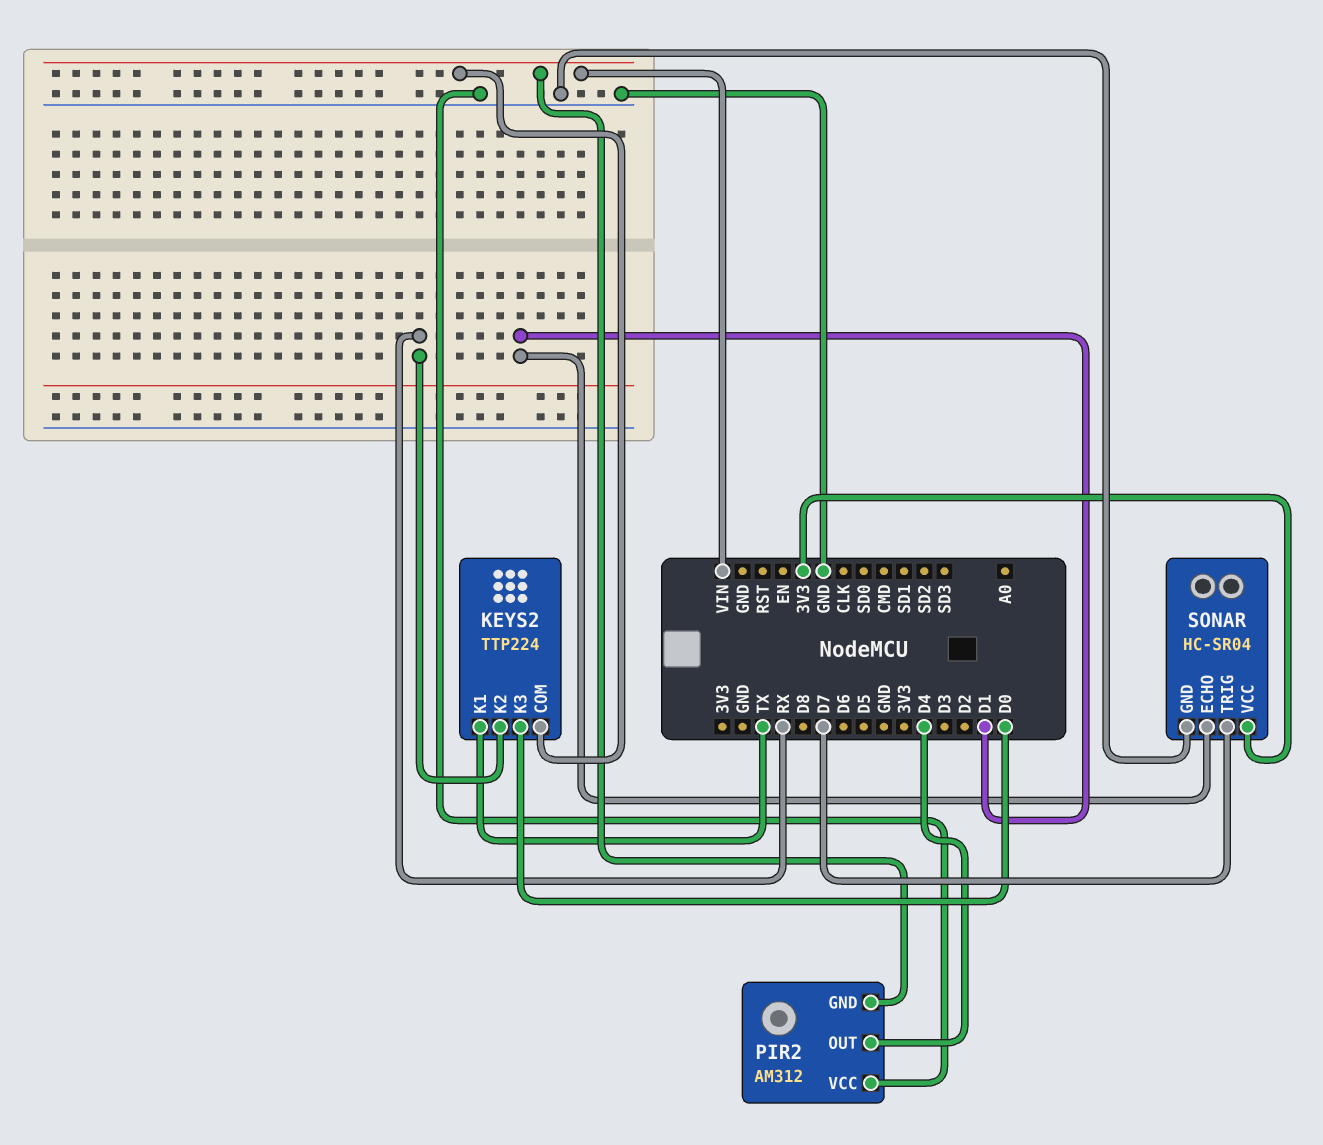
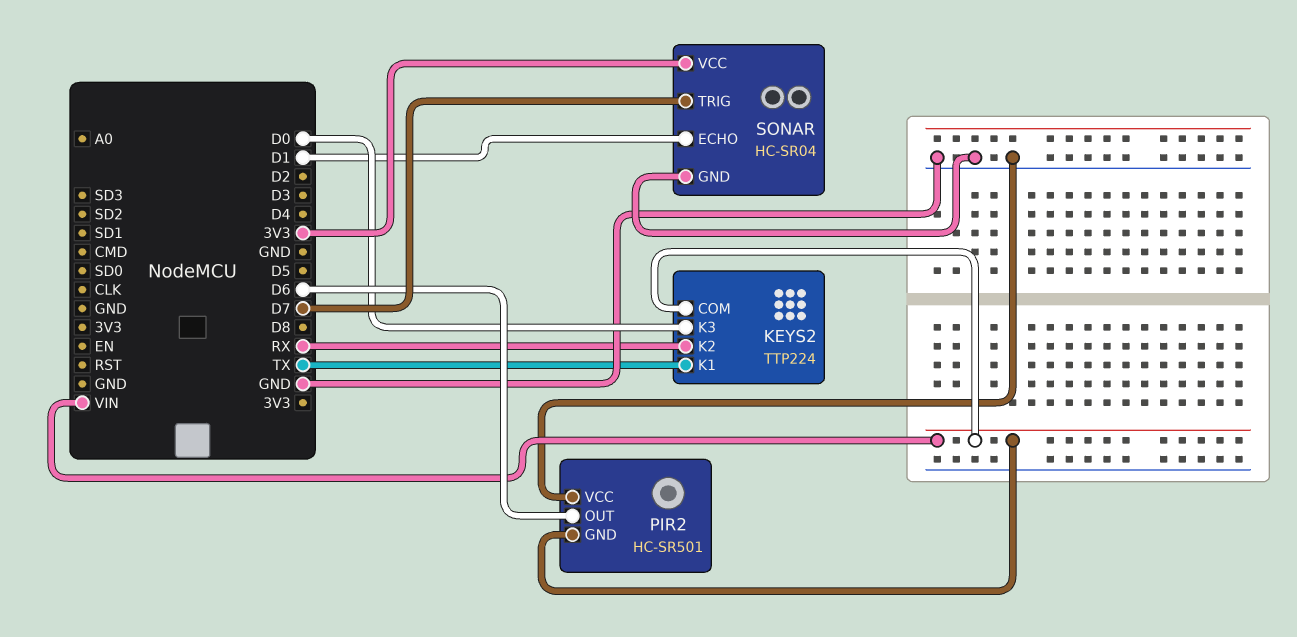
PIR2: AM312 -> HC-SR501
PIR2 pin OUT: D4 -> D6

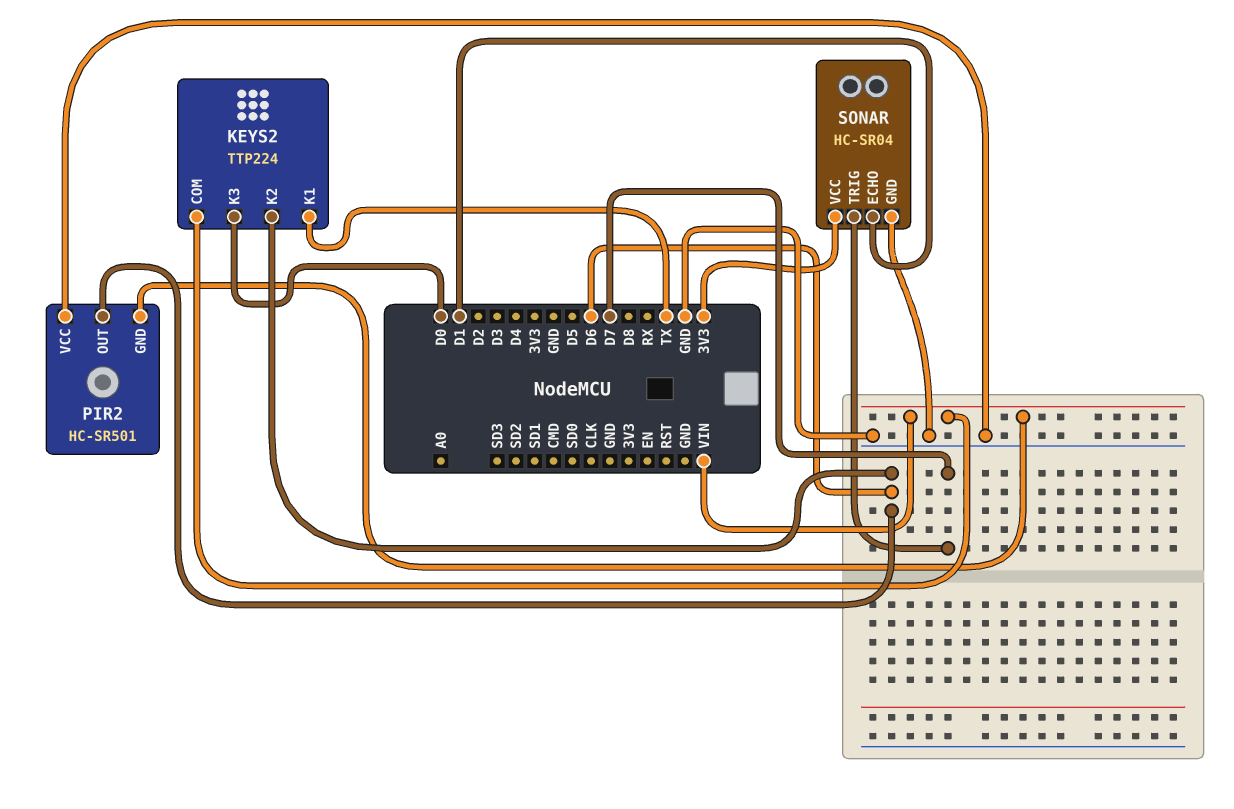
KEYS2 pin K2: RX -> D6

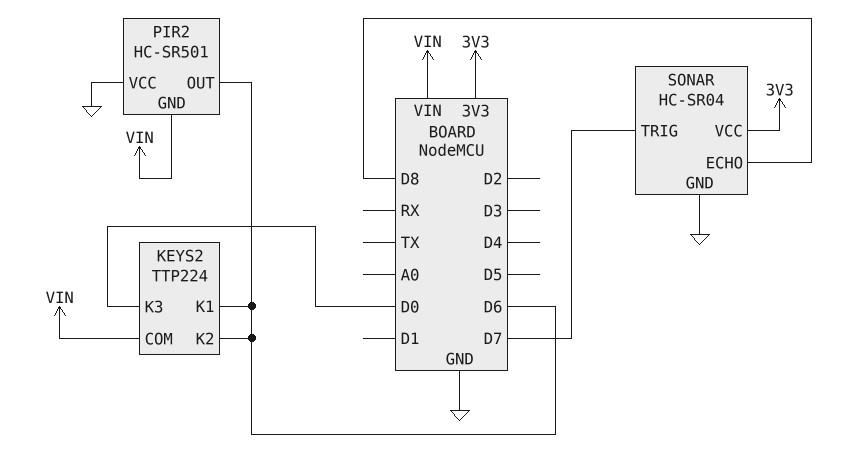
KEYS2 pin K1: TX -> D6
SONAR pin ECHO: D1 -> D8

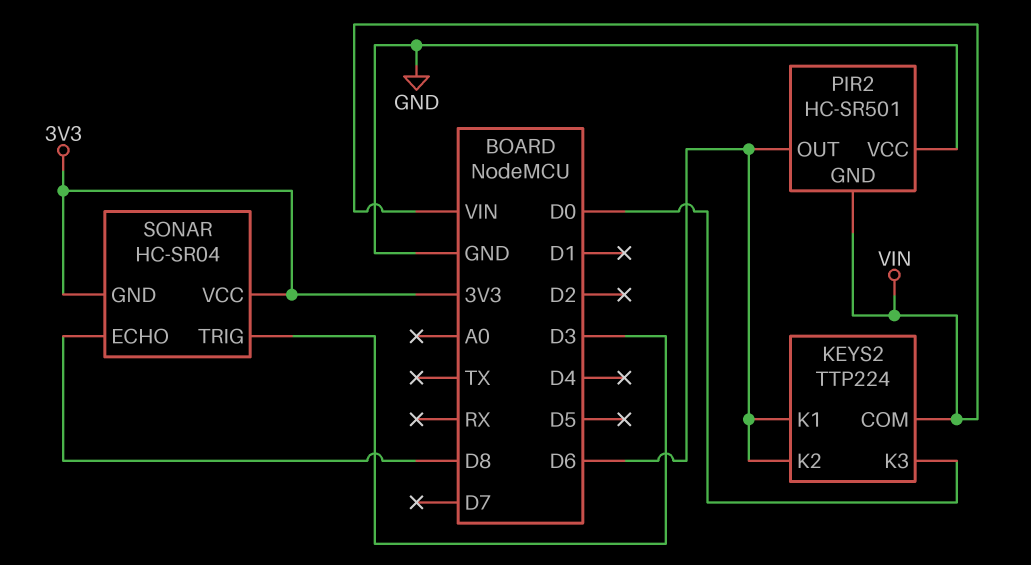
SONAR pin GND: GND -> 3V3
SONAR pin TRIG: D7 -> D3

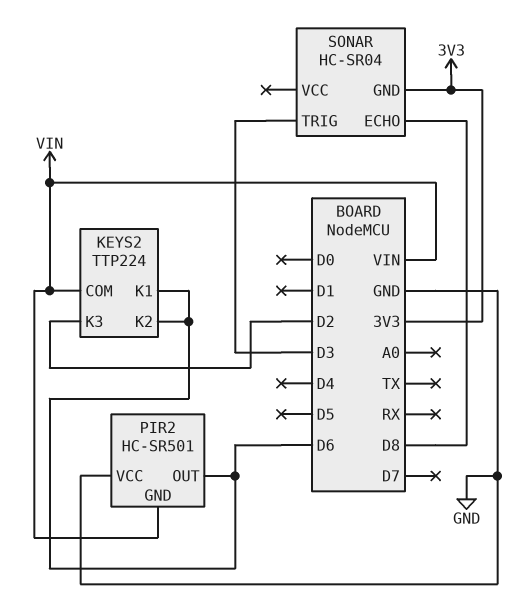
KEYS2 pin K3: D0 -> D2
SONAR pin VCC: 3V3 -> none

